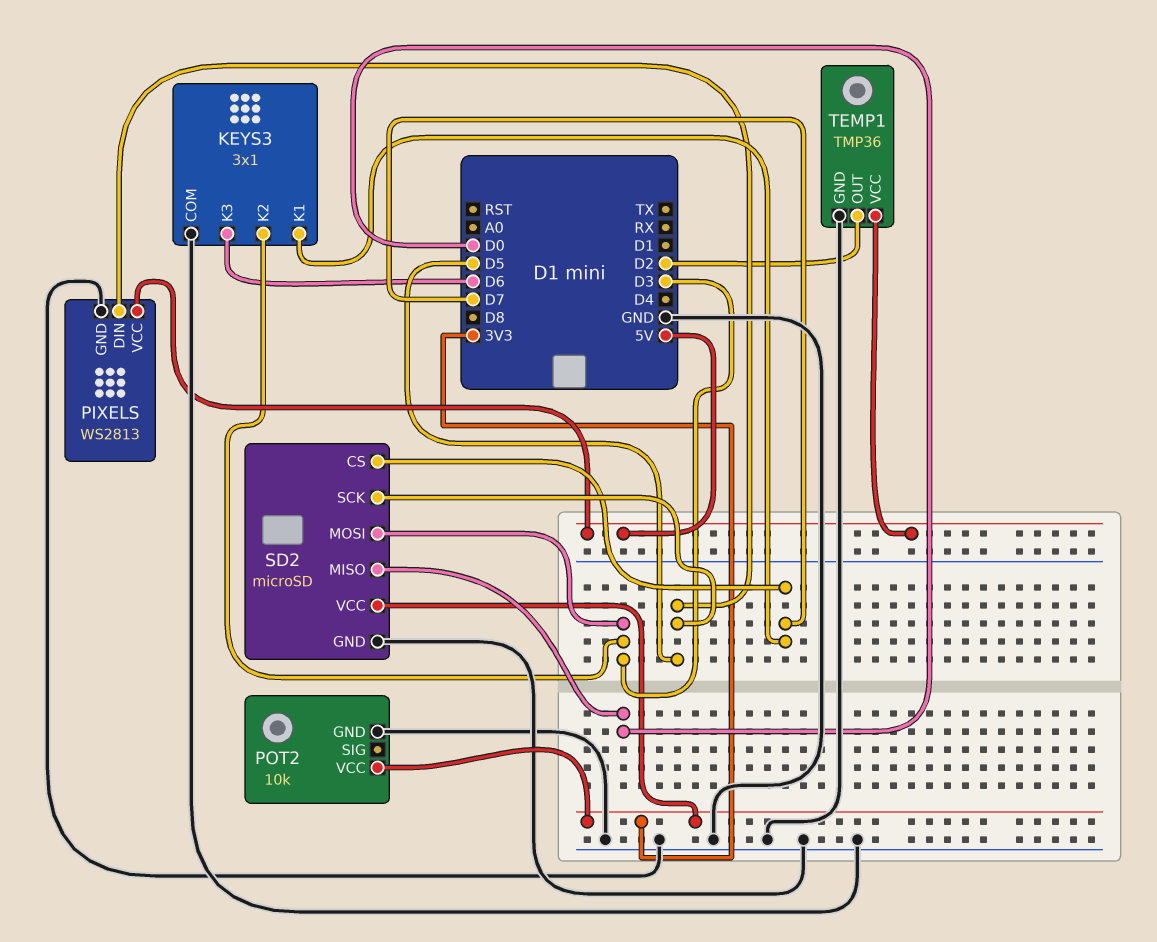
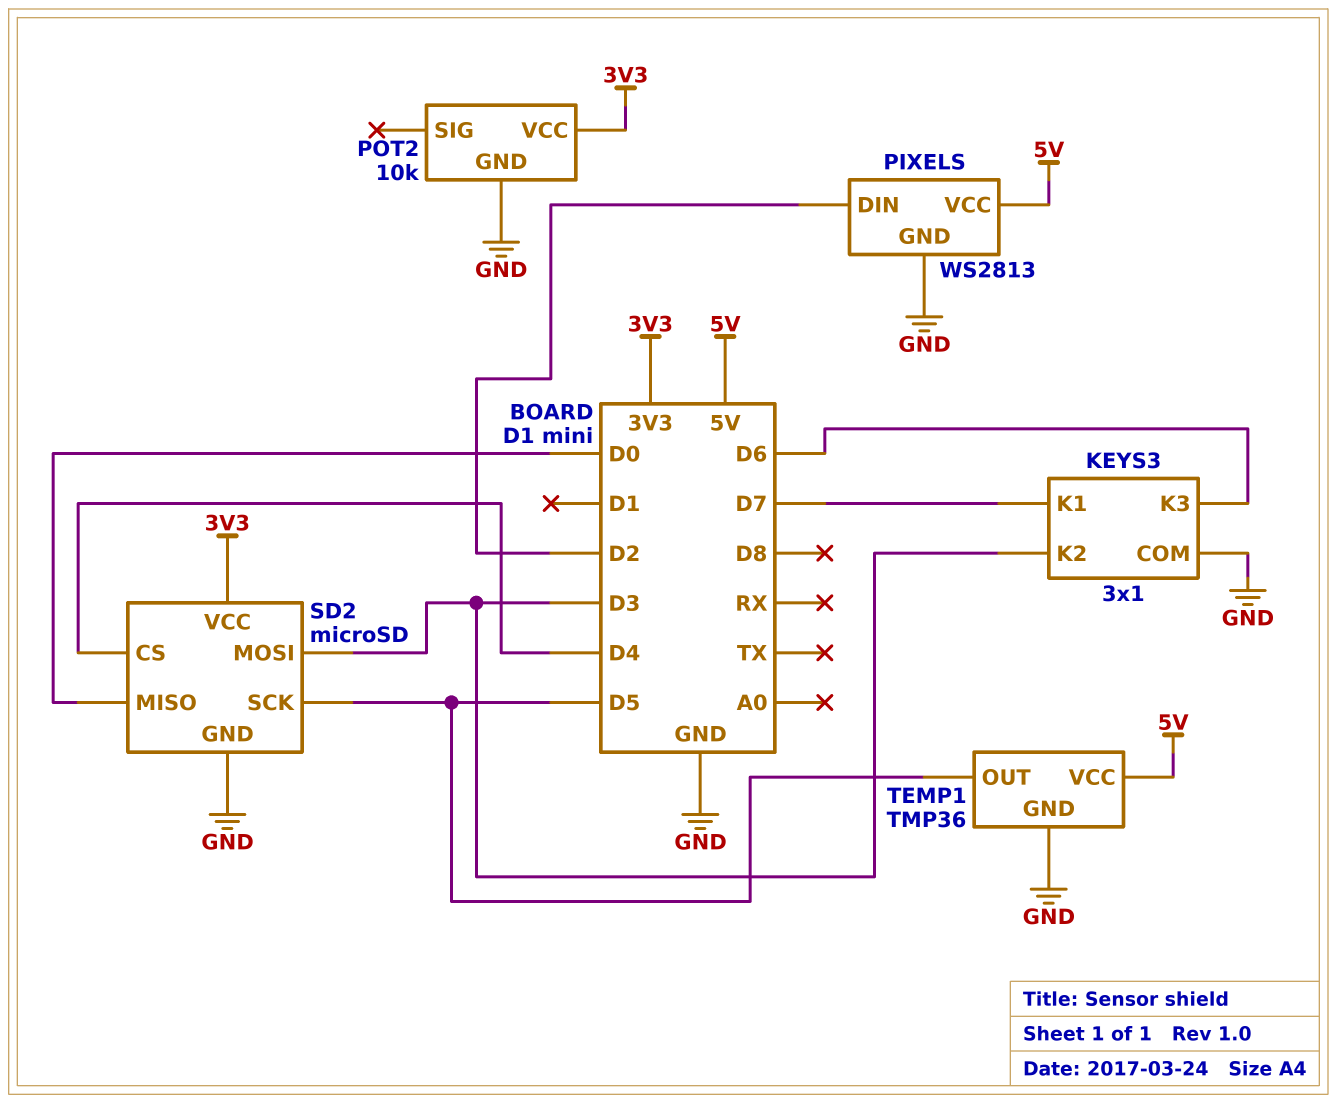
PIXELS pin DIN: D5 -> D2
SD2 pin CS: D7 -> D4
TEMP1 pin OUT: D2 -> D5

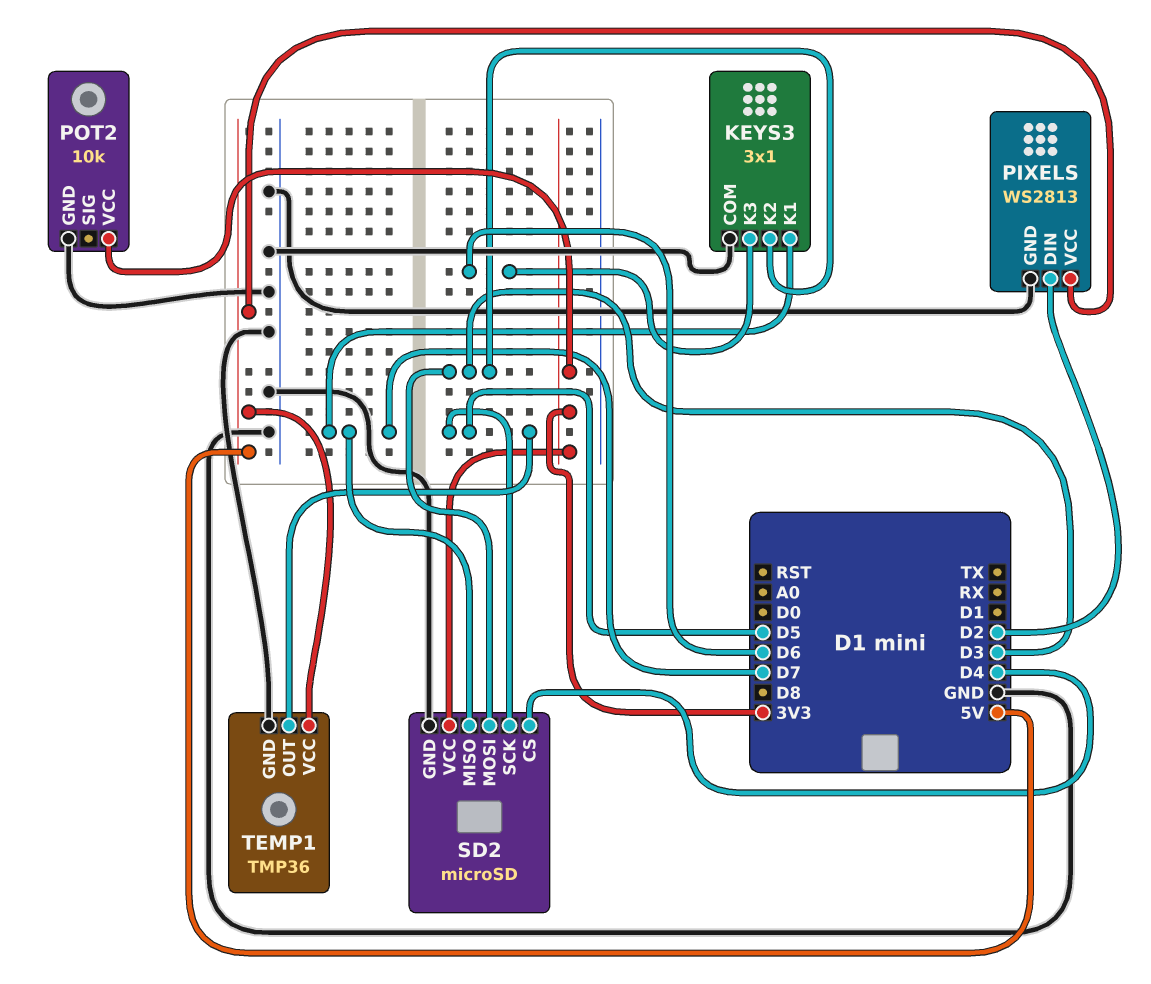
SD2 pin MISO: D0 -> D7

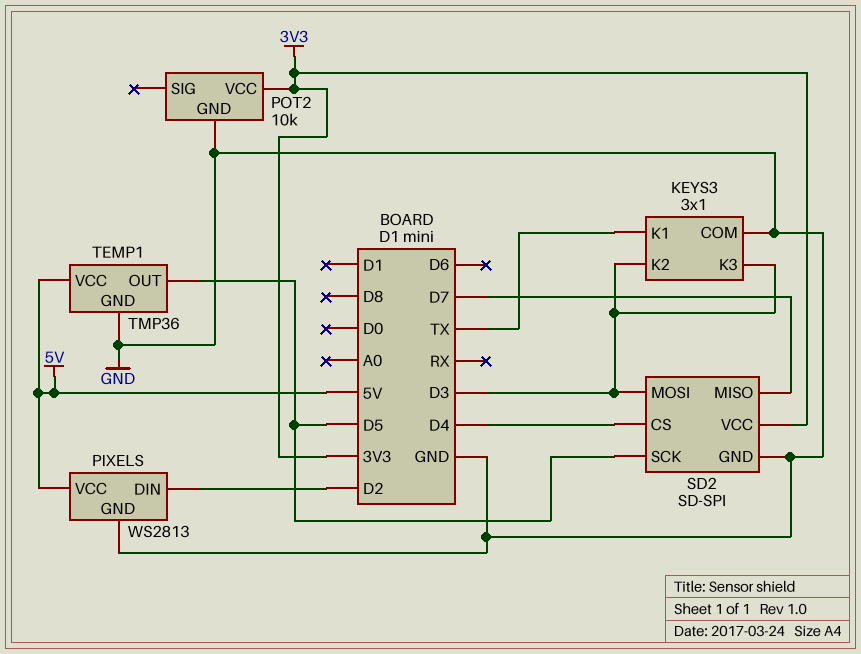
KEYS3 pin K1: D7 -> TX
KEYS3 pin K3: D6 -> D3
SD2: microSD -> SD-SPI

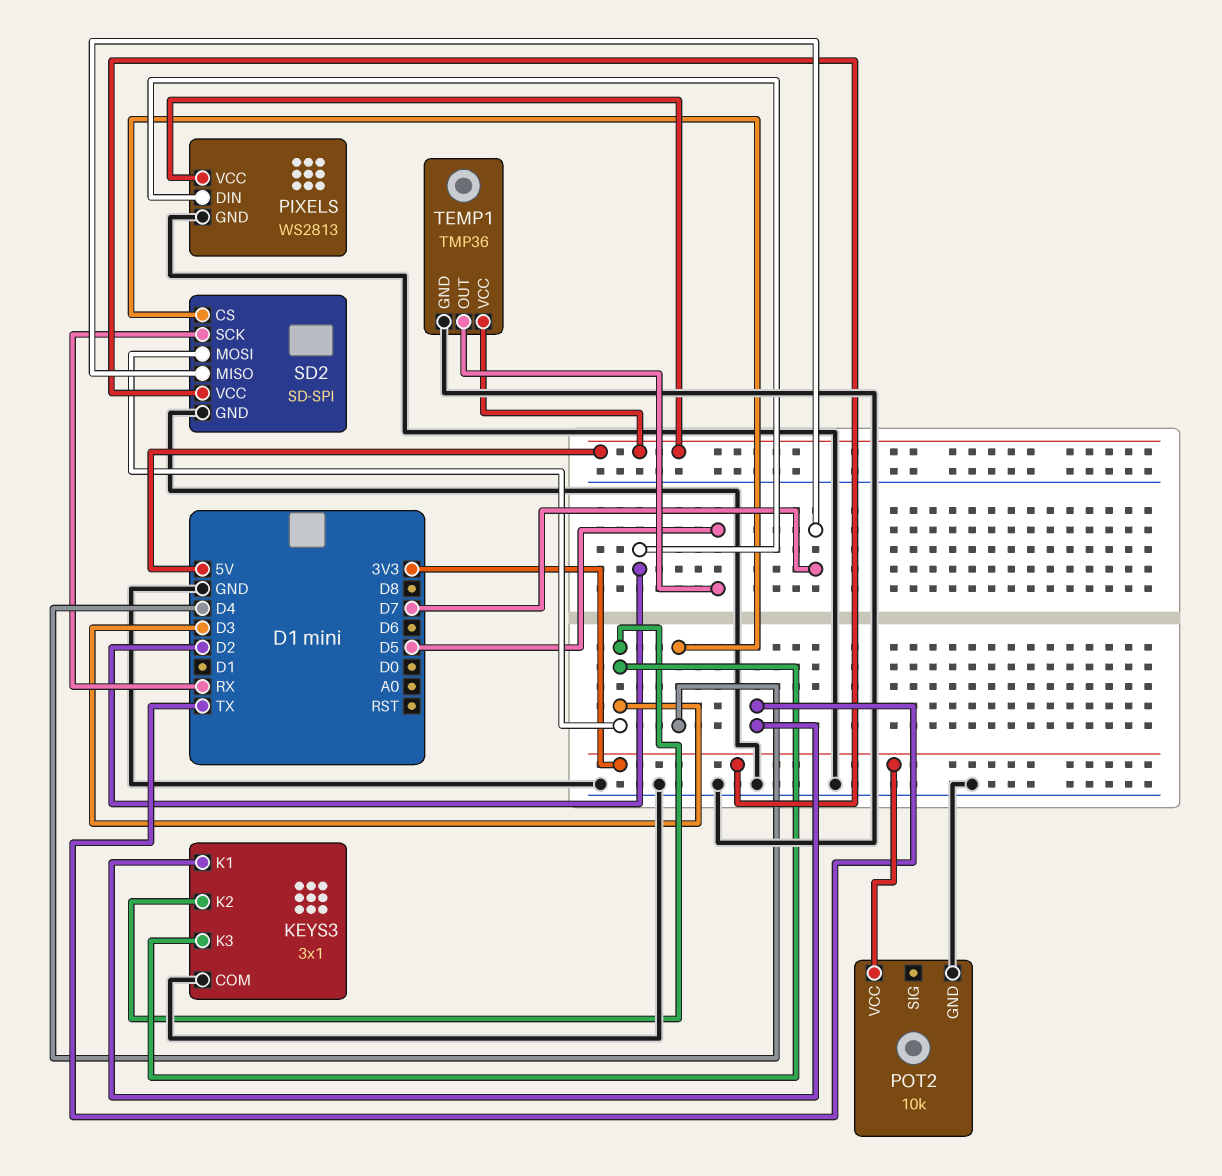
SD2 pin SCK: D5 -> RX

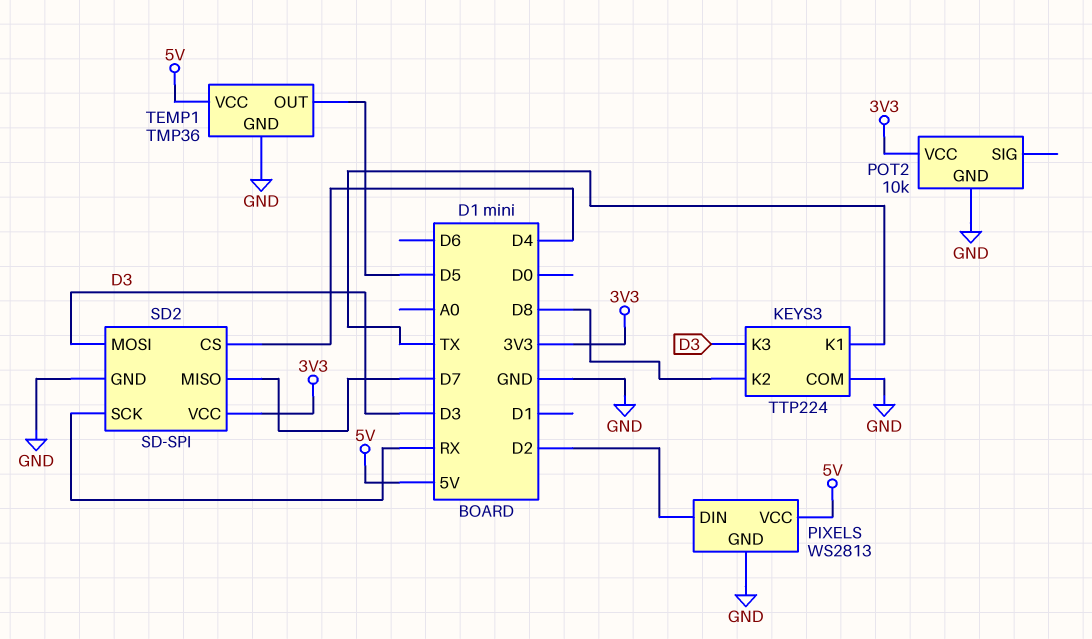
KEYS3: 3x1 -> TTP224
KEYS3 pin K2: D3 -> D8

